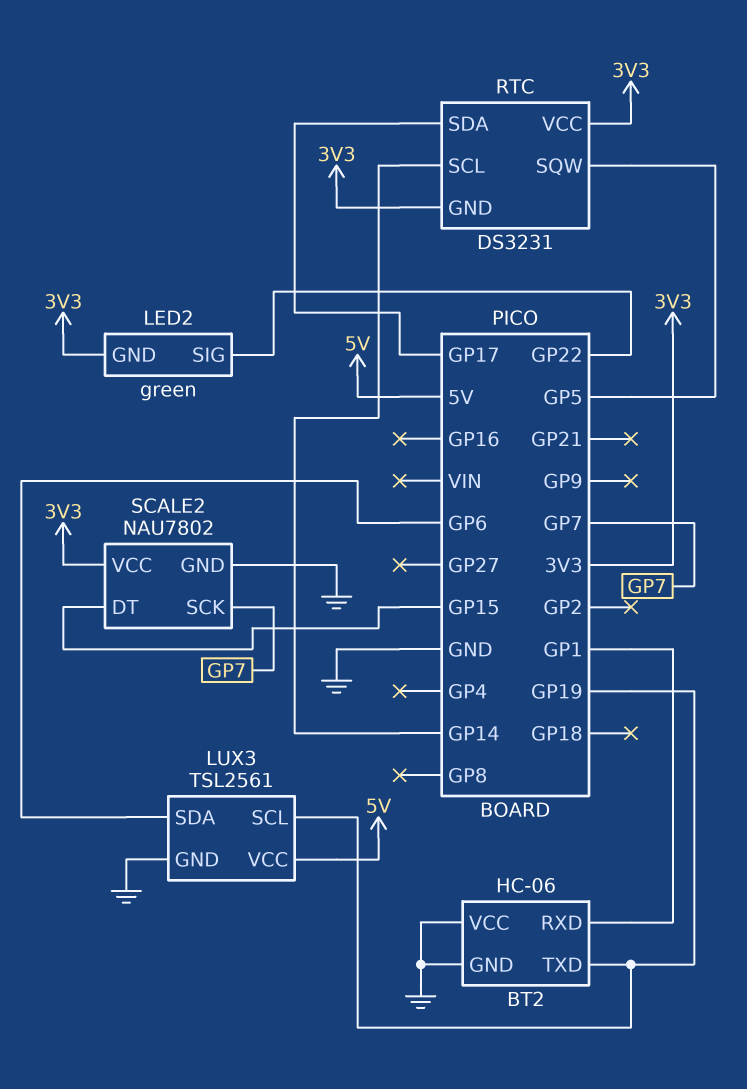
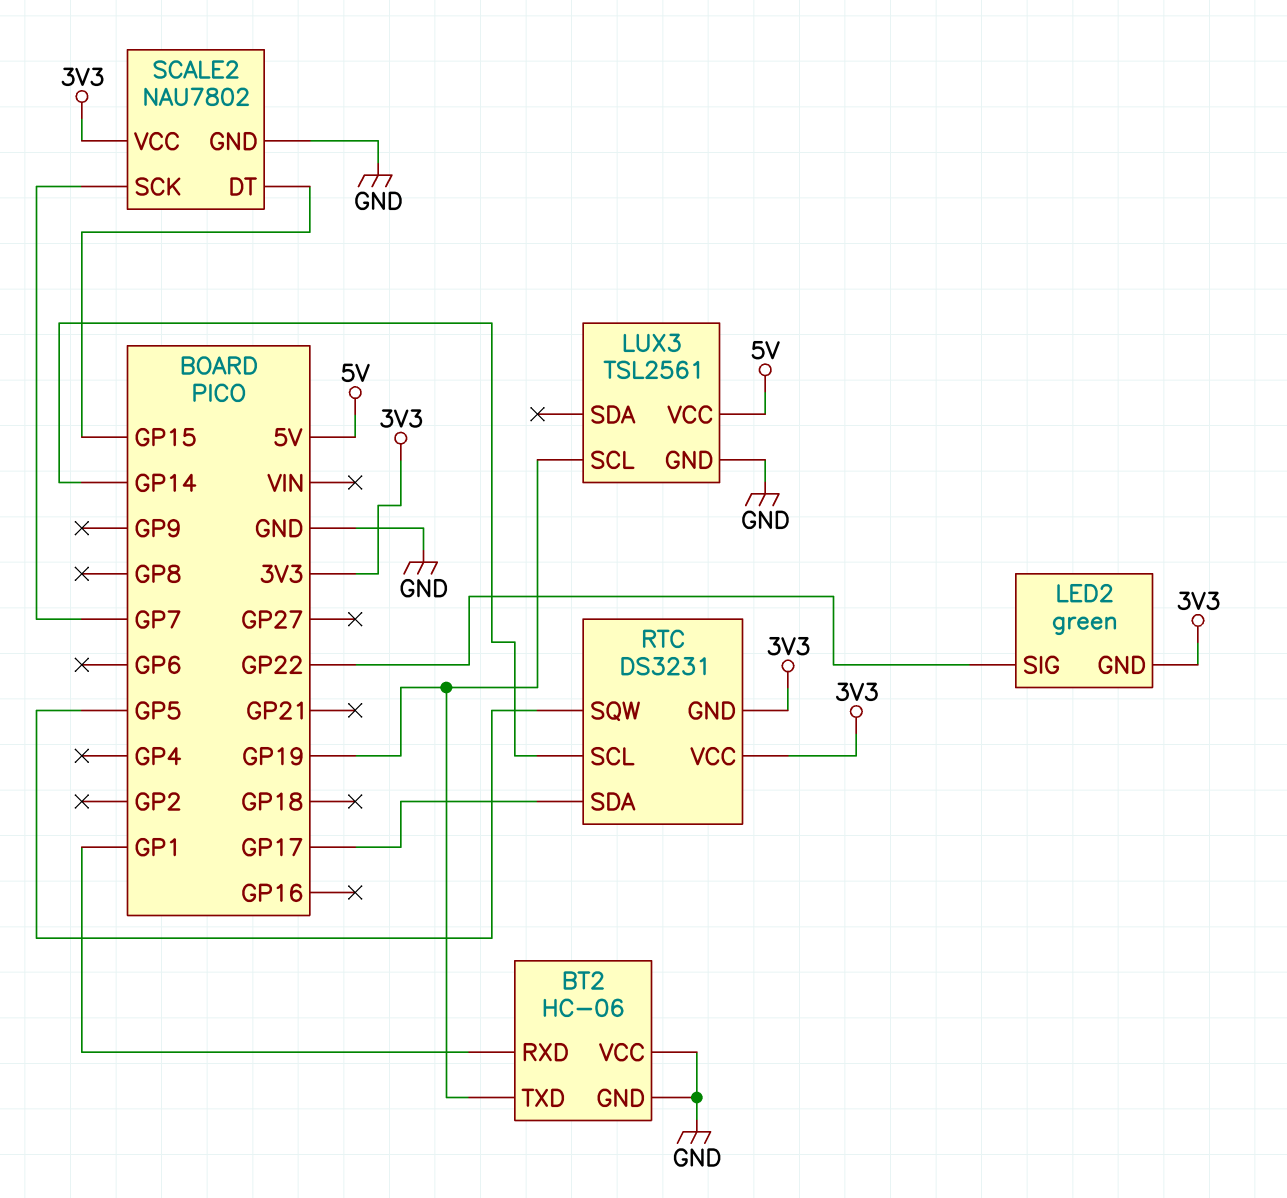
LUX3 pin SDA: GP6 -> none

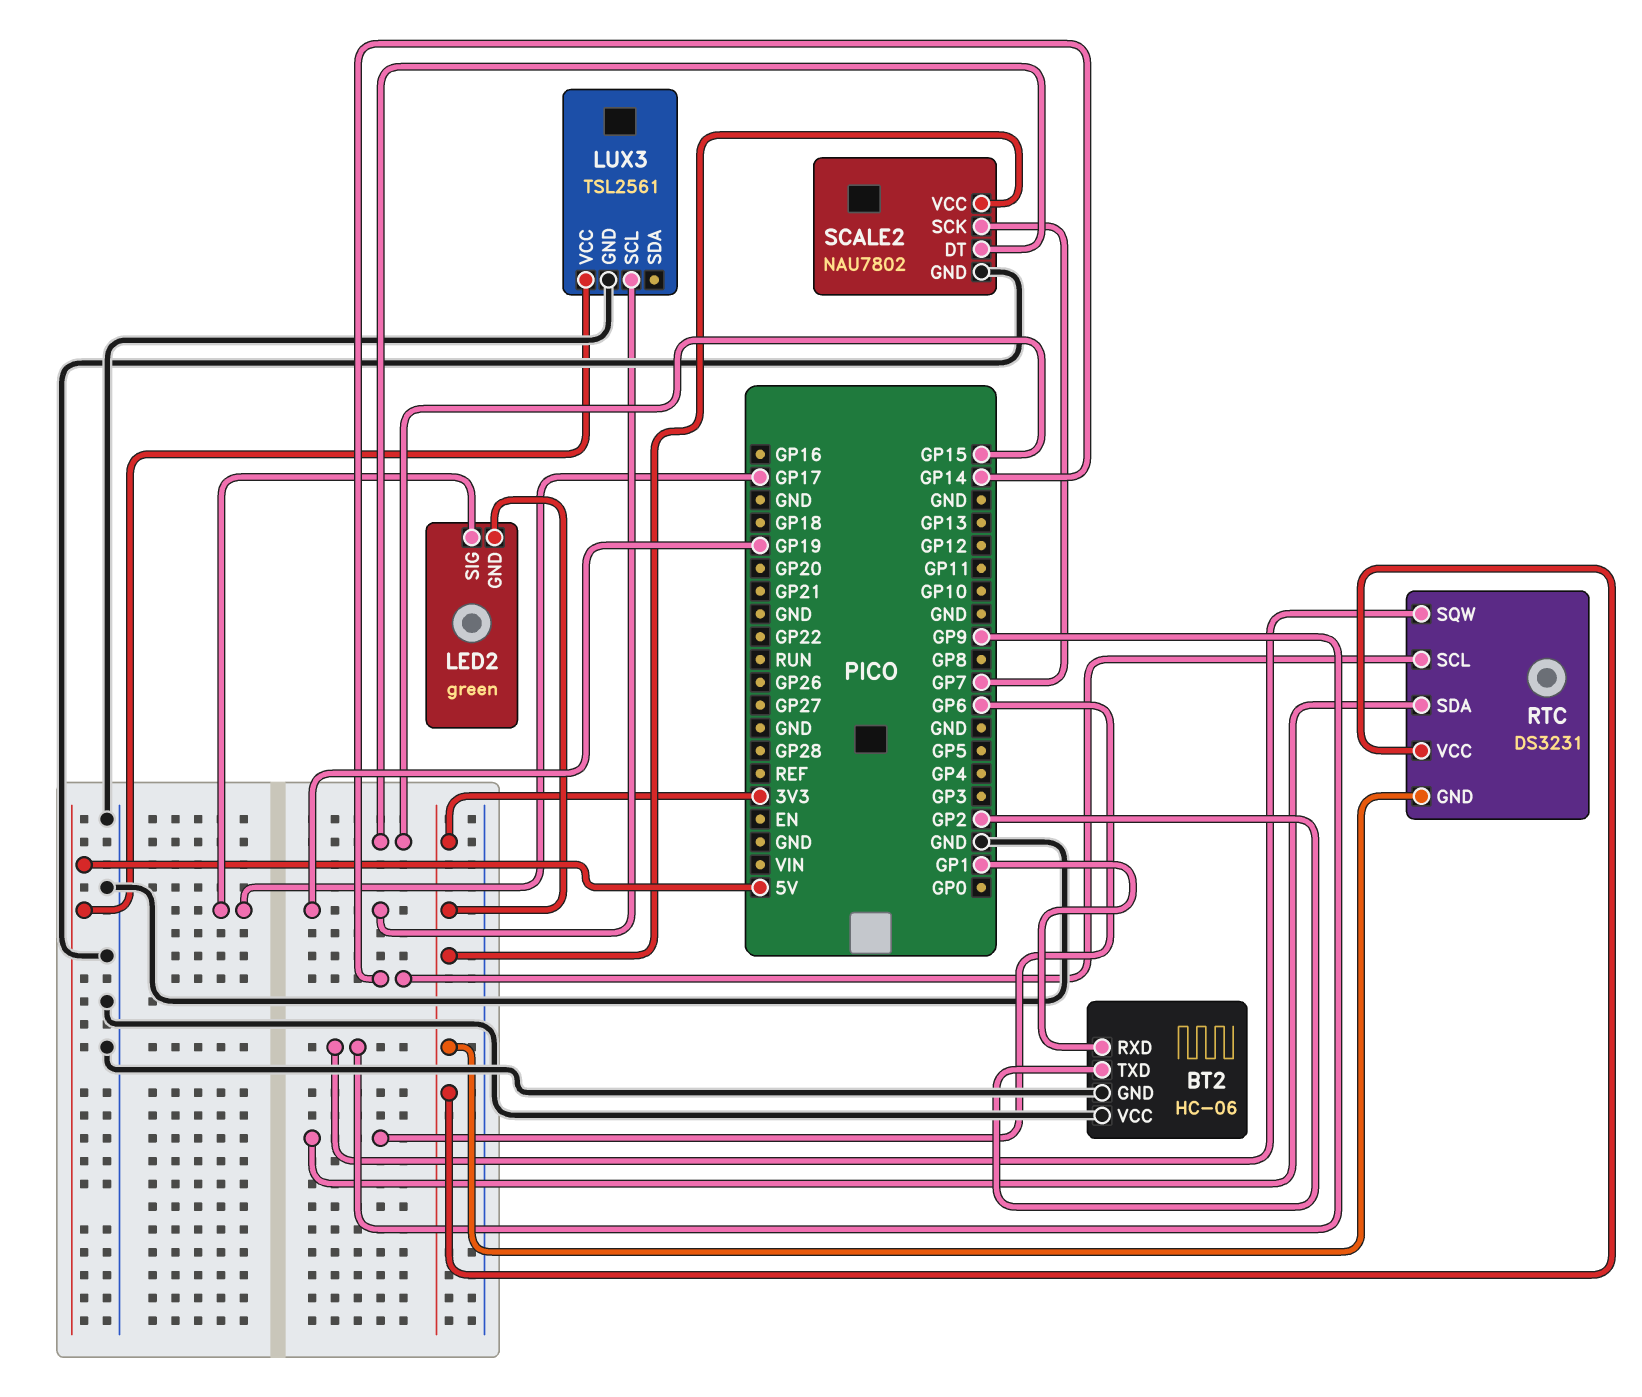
BT2 pin TXD: GP19 -> GP2
LED2 pin SIG: GP22 -> GP17
RTC pin SDA: GP17 -> GP6
RTC pin SQW: GP5 -> GP9

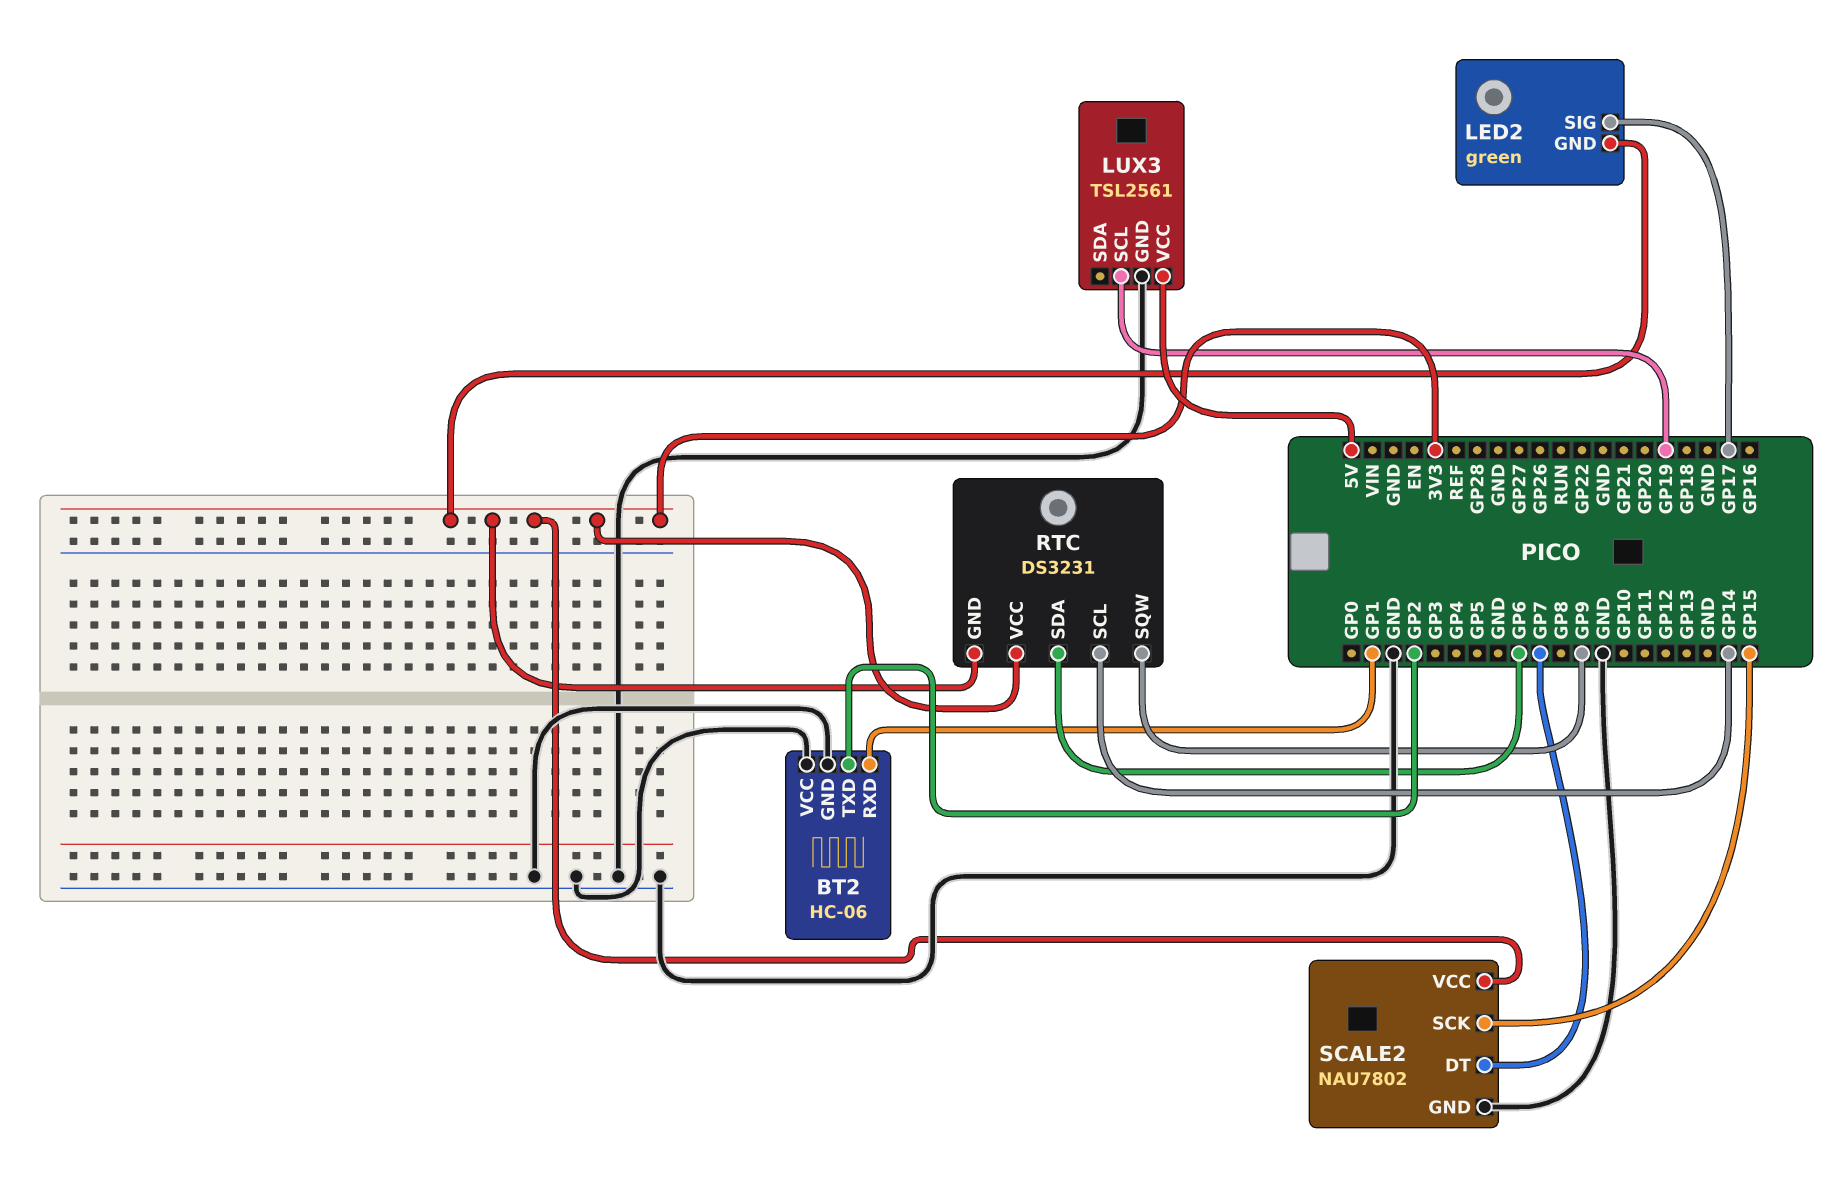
SCALE2 pin DT: GP15 -> GP7
SCALE2 pin SCK: GP7 -> GP15

